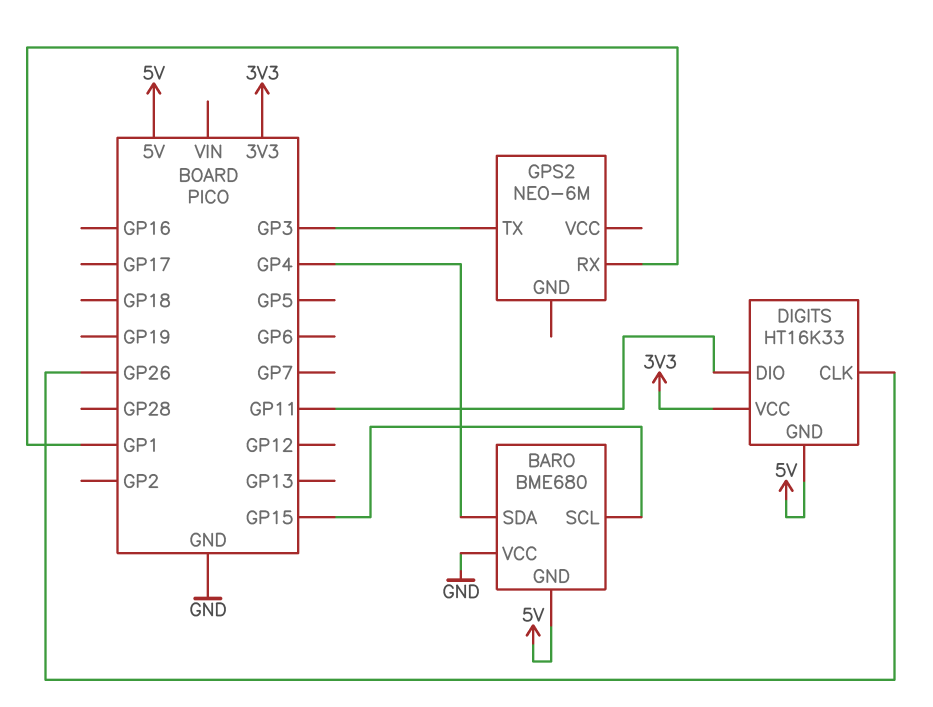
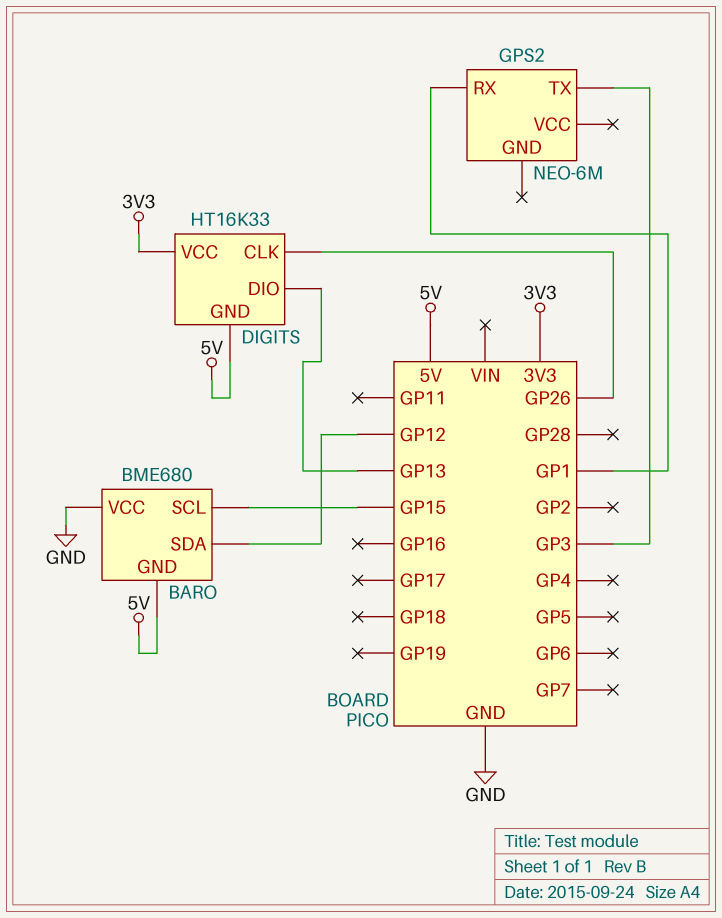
BARO pin SDA: GP4 -> GP12
DIGITS pin DIO: GP11 -> GP13

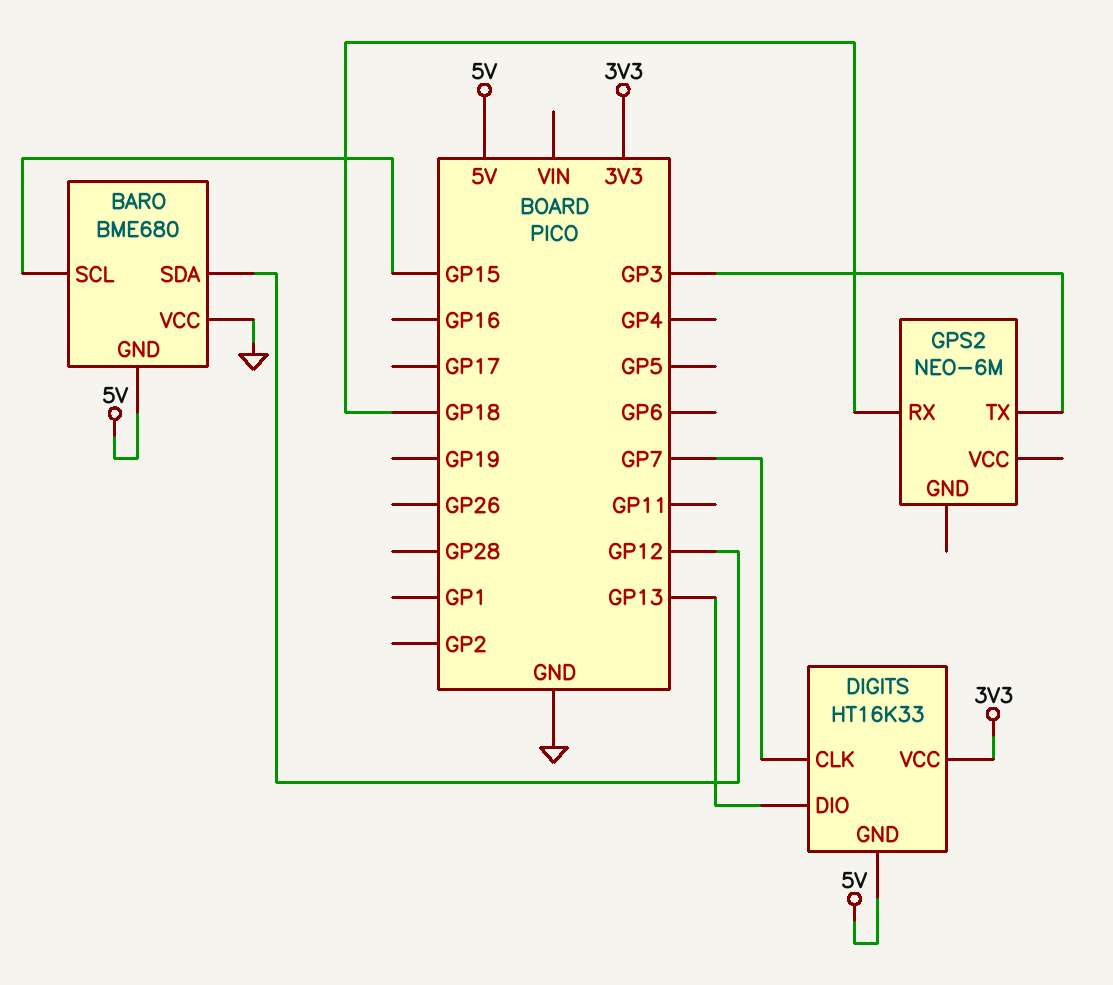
DIGITS pin CLK: GP26 -> GP7
GPS2 pin RX: GP1 -> GP18

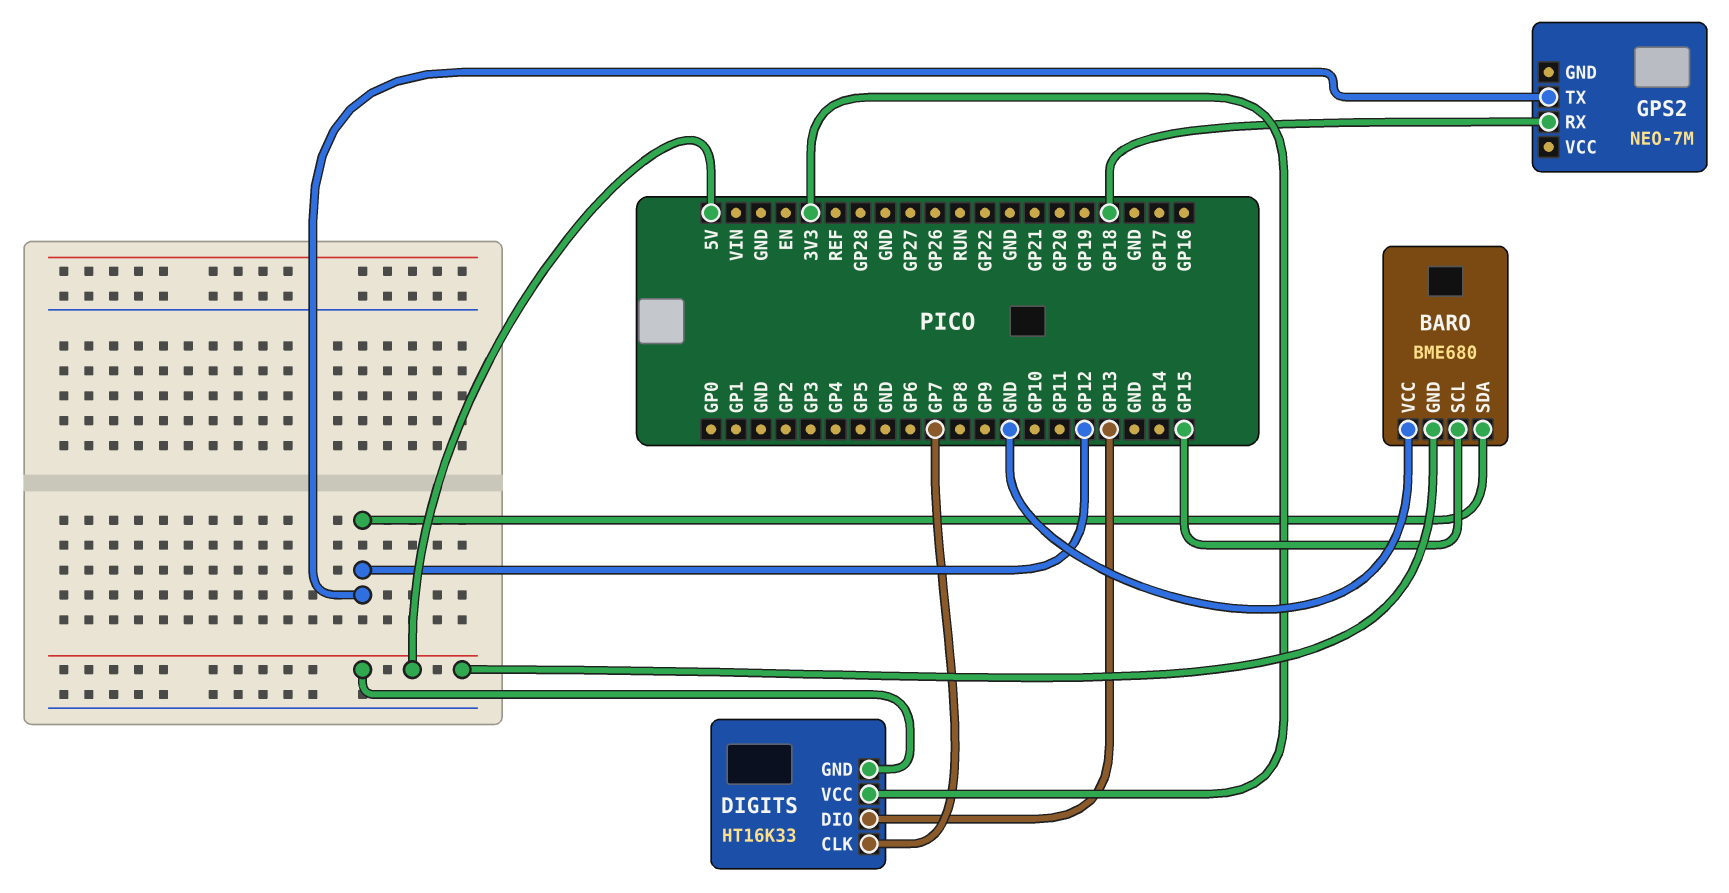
GPS2: NEO-6M -> NEO-7M
GPS2 pin TX: GP3 -> GP12

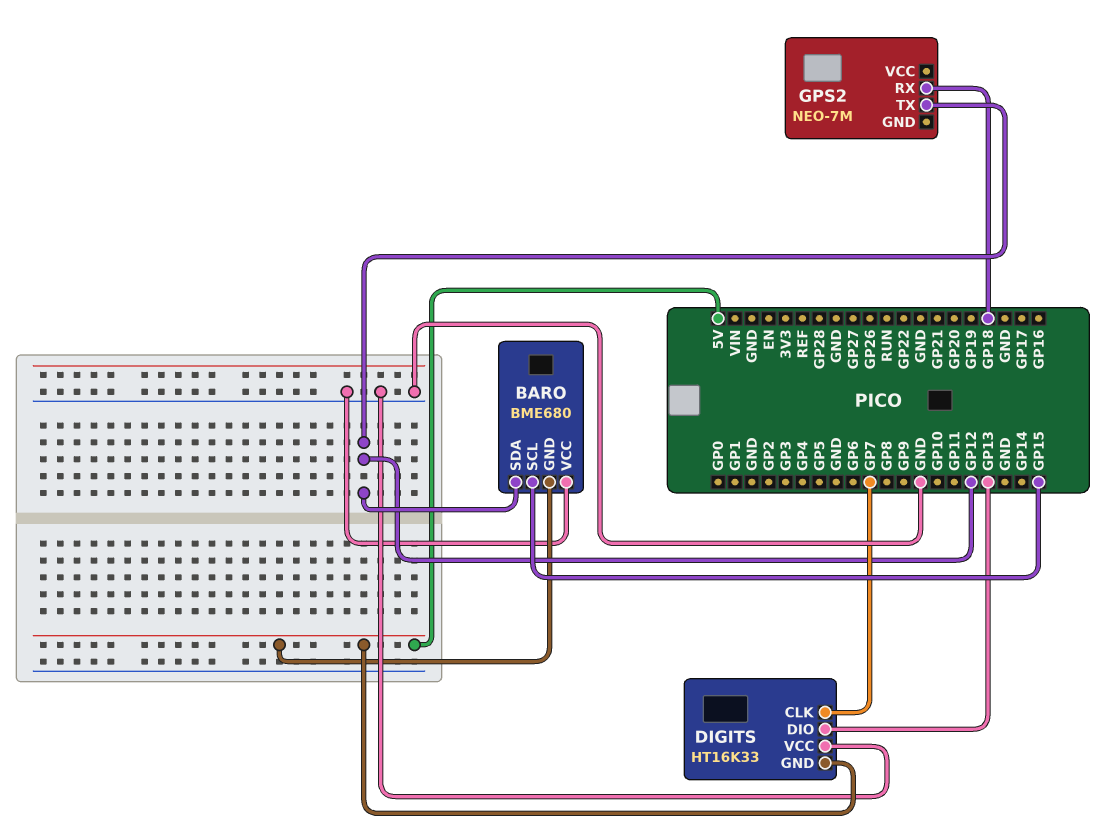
DIGITS pin VCC: 3V3 -> GND

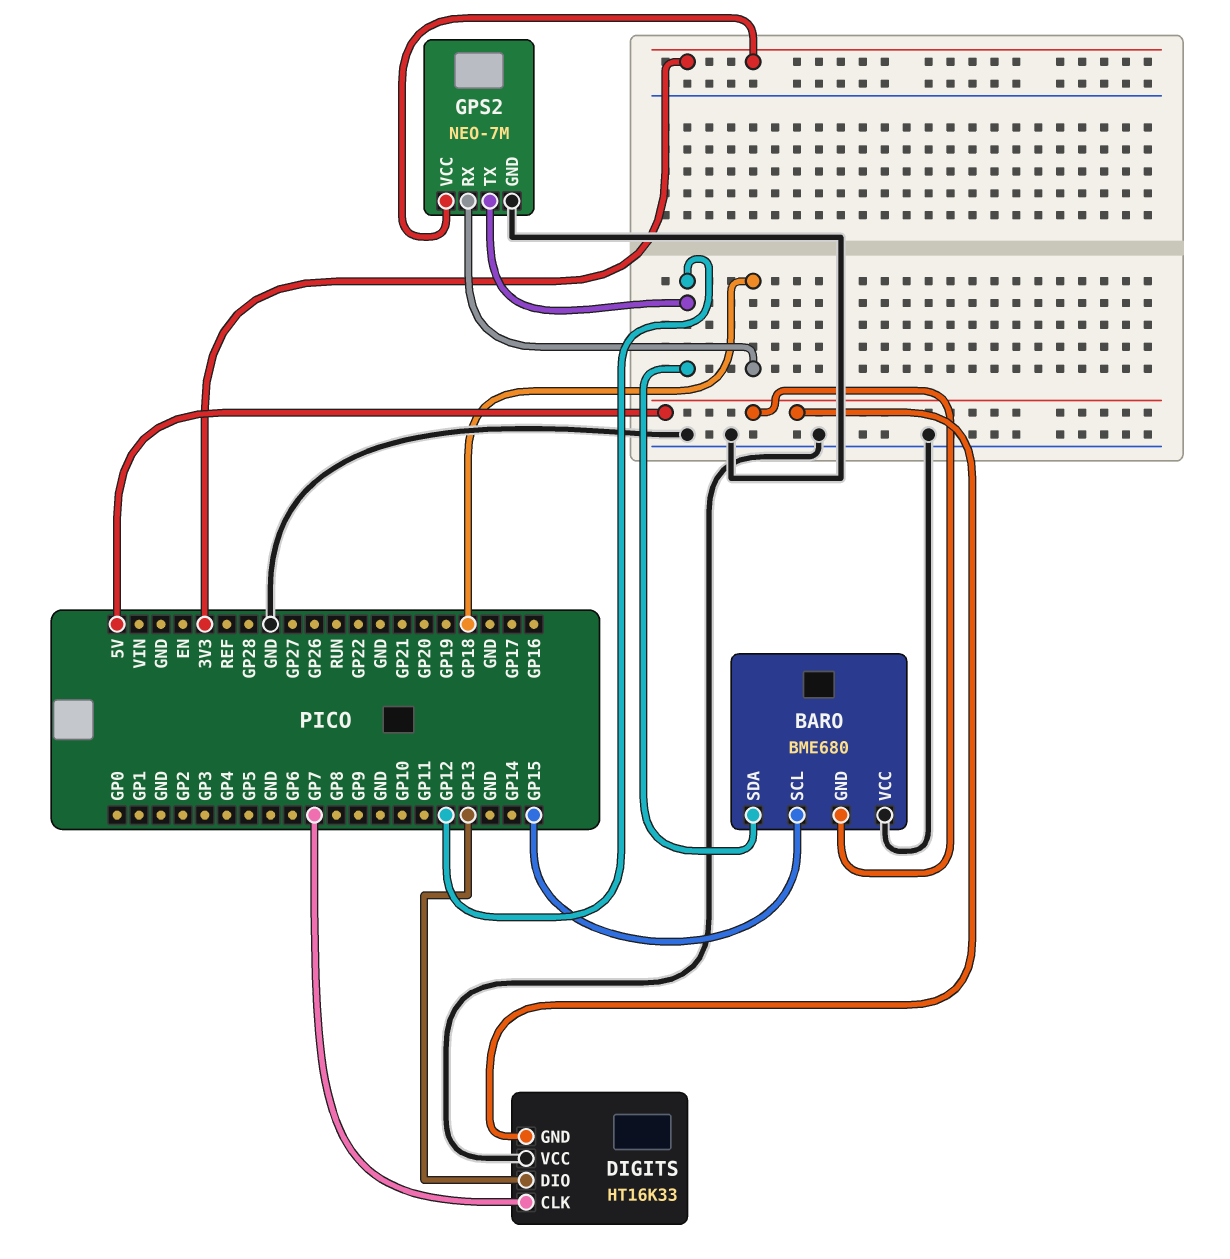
GPS2 pin GND: none -> GND
GPS2 pin VCC: none -> 3V3

